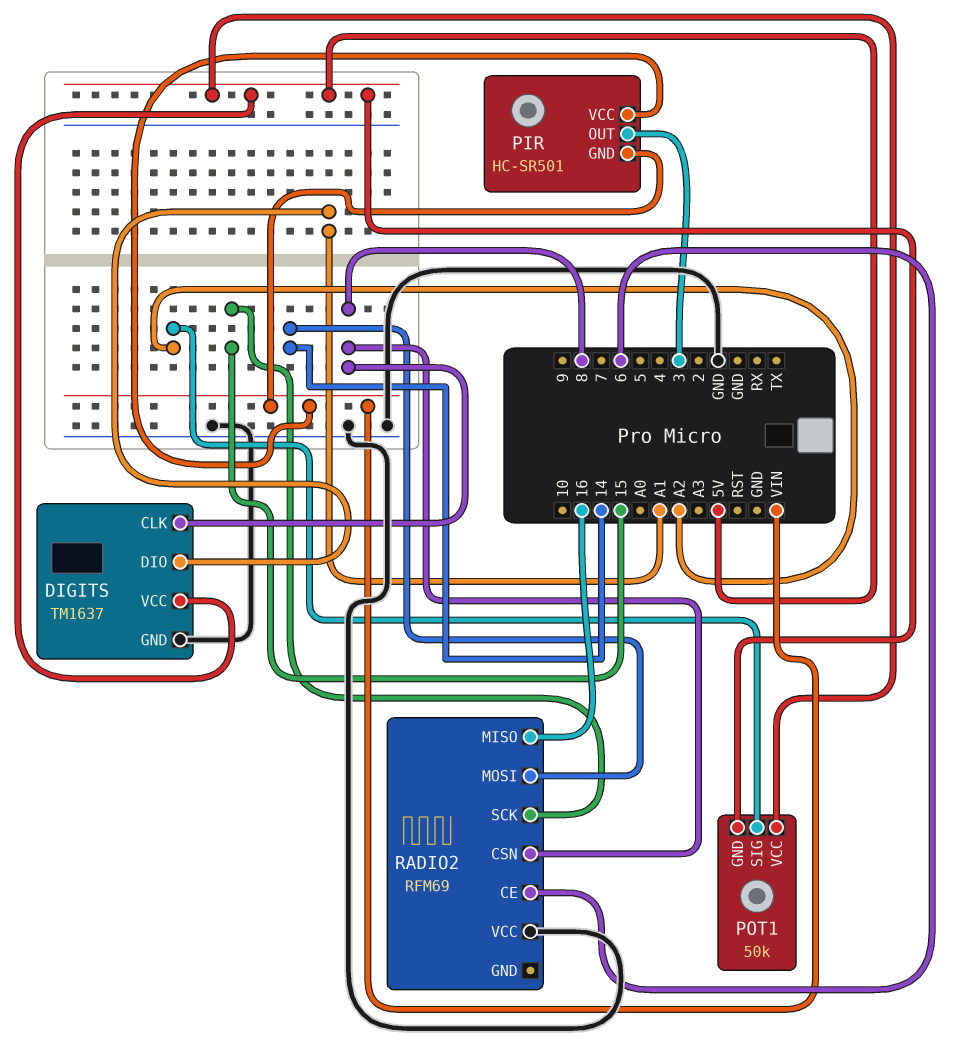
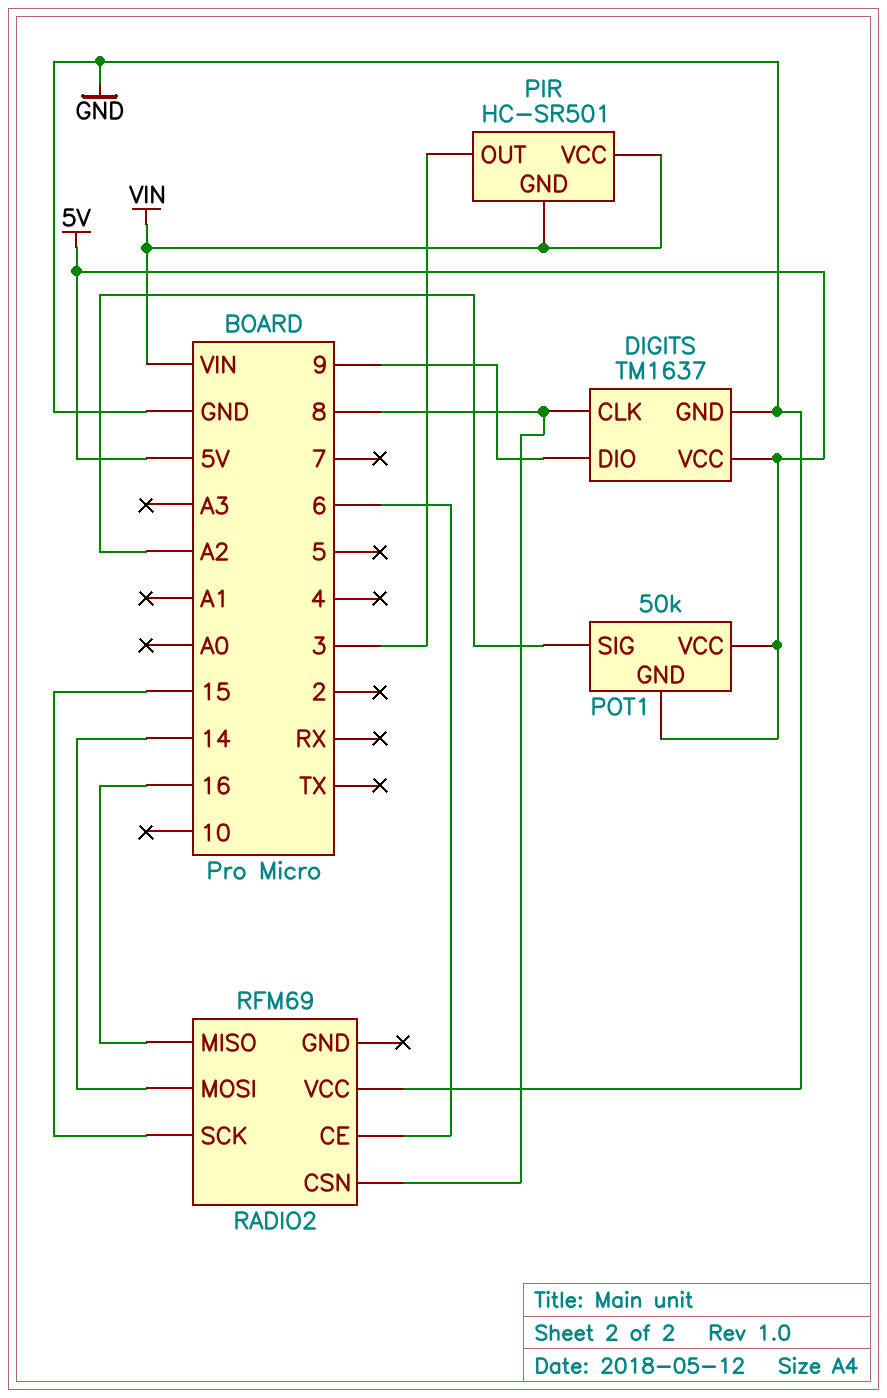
DIGITS pin DIO: A1 -> 9

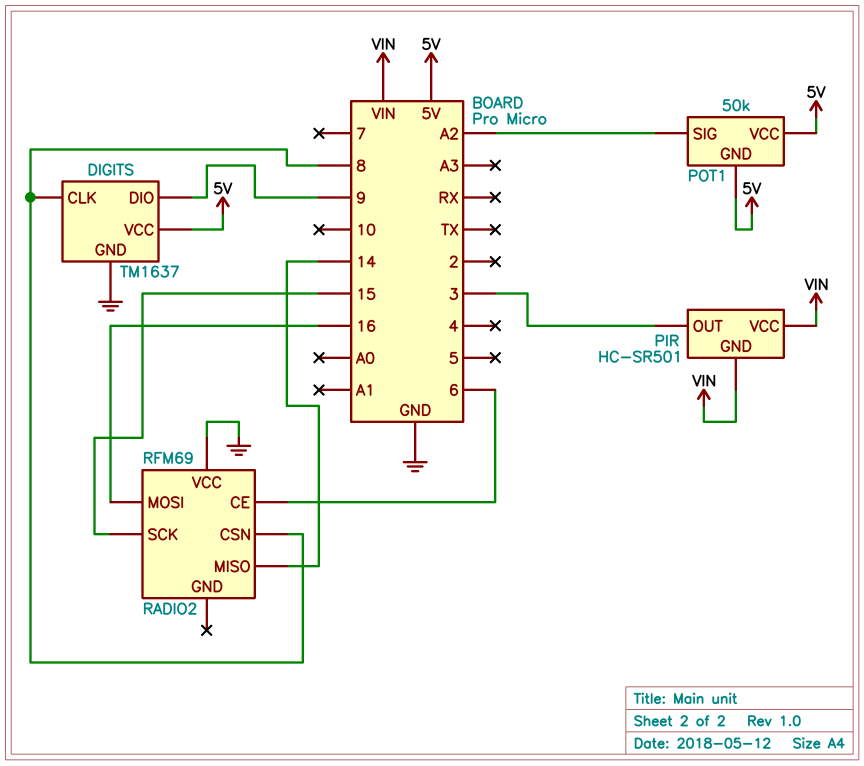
RADIO2 pin MISO: 16 -> 14
RADIO2 pin MOSI: 14 -> 16

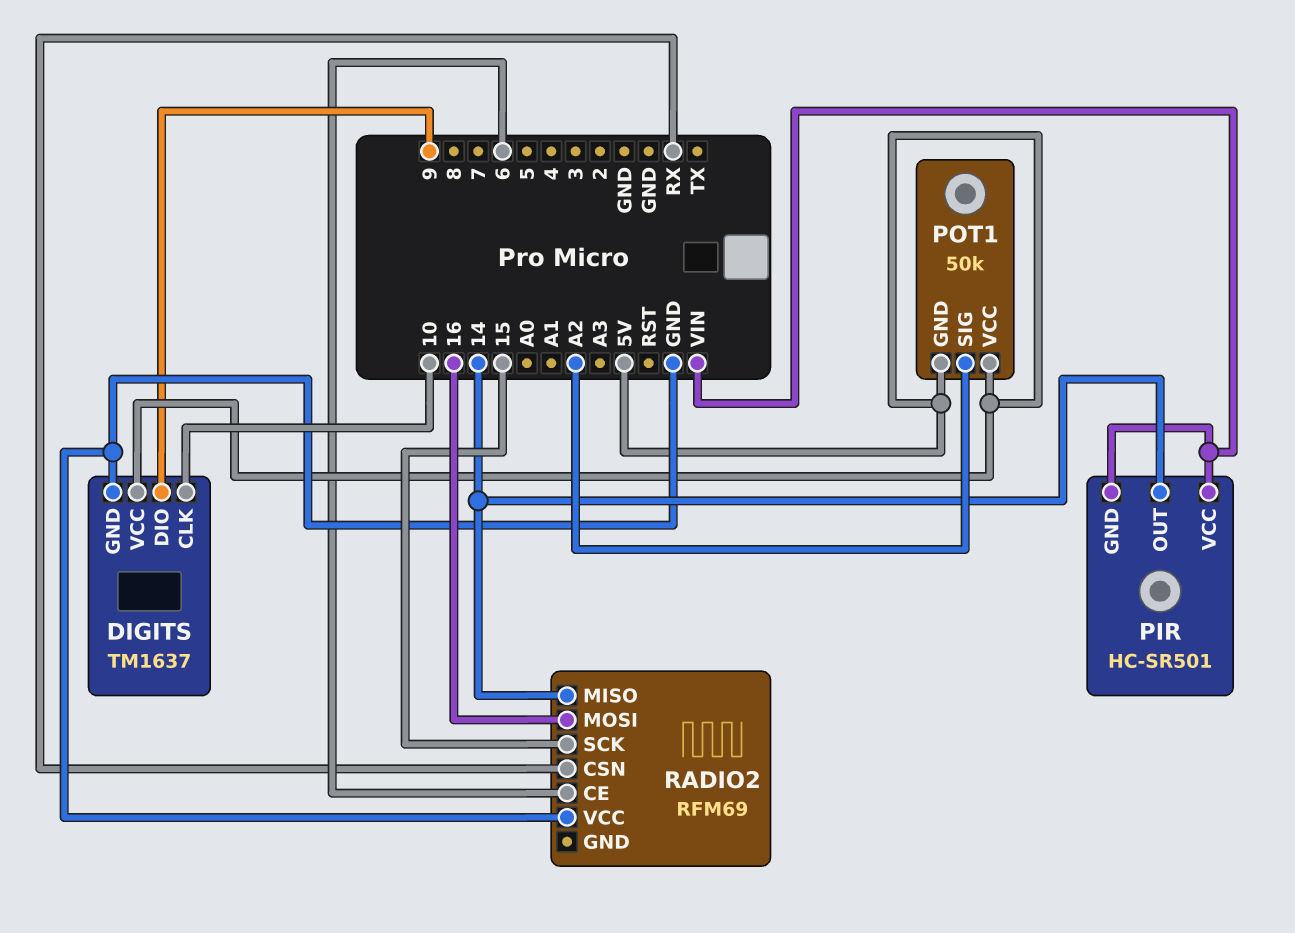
DIGITS pin CLK: 8 -> 10
PIR pin OUT: 3 -> 14
RADIO2 pin CSN: 8 -> RX

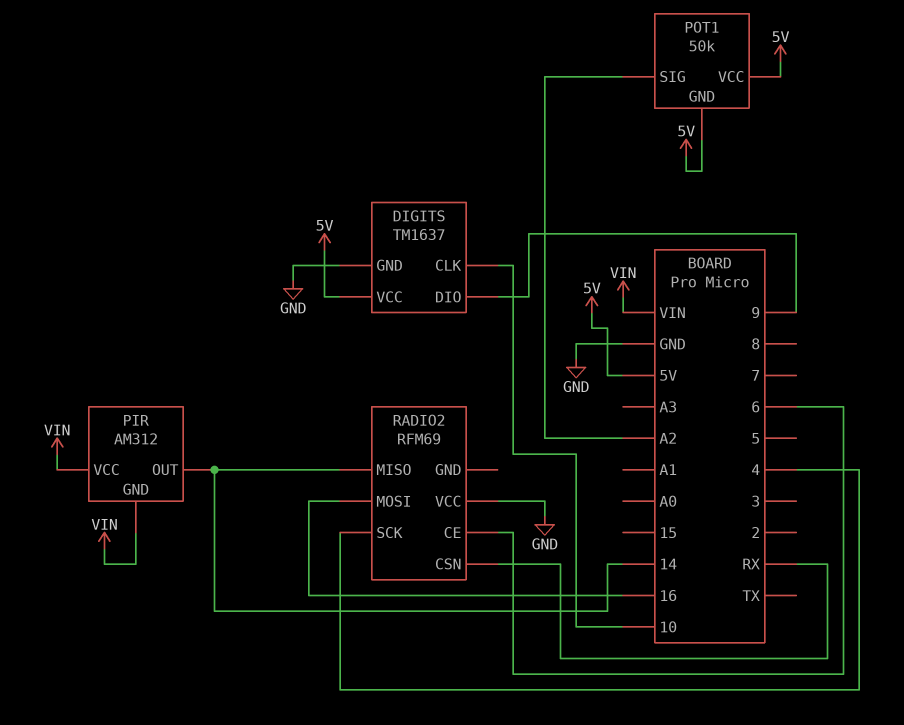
PIR: HC-SR501 -> AM312
RADIO2 pin SCK: 15 -> 4

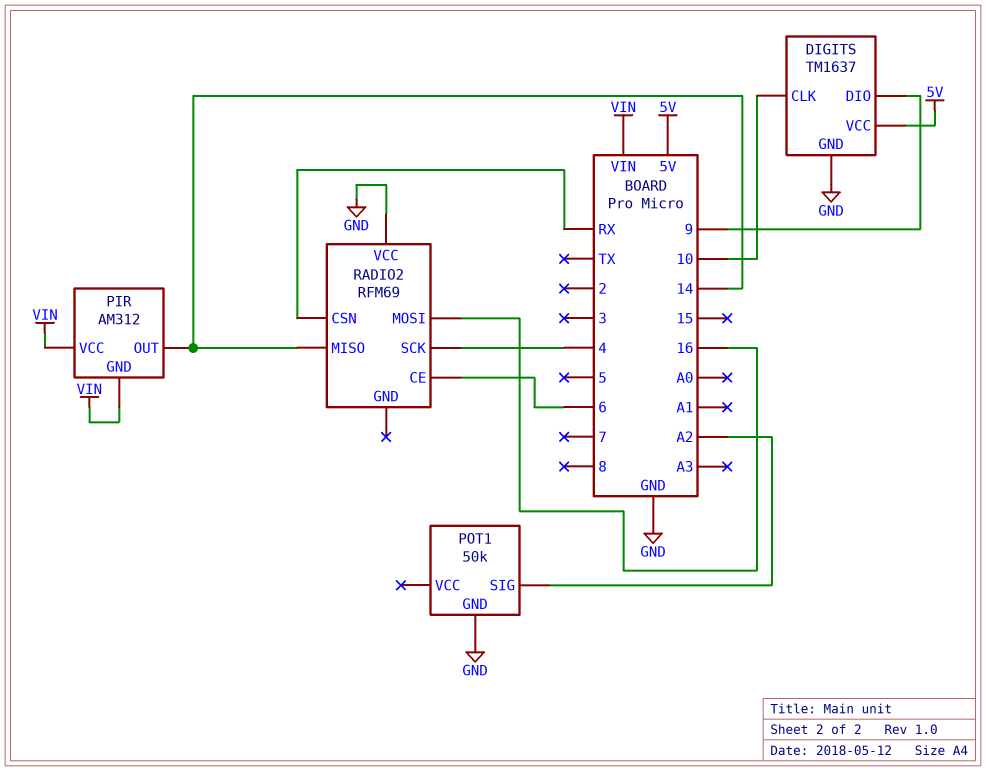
POT1 pin GND: 5V -> GND
POT1 pin VCC: 5V -> none

